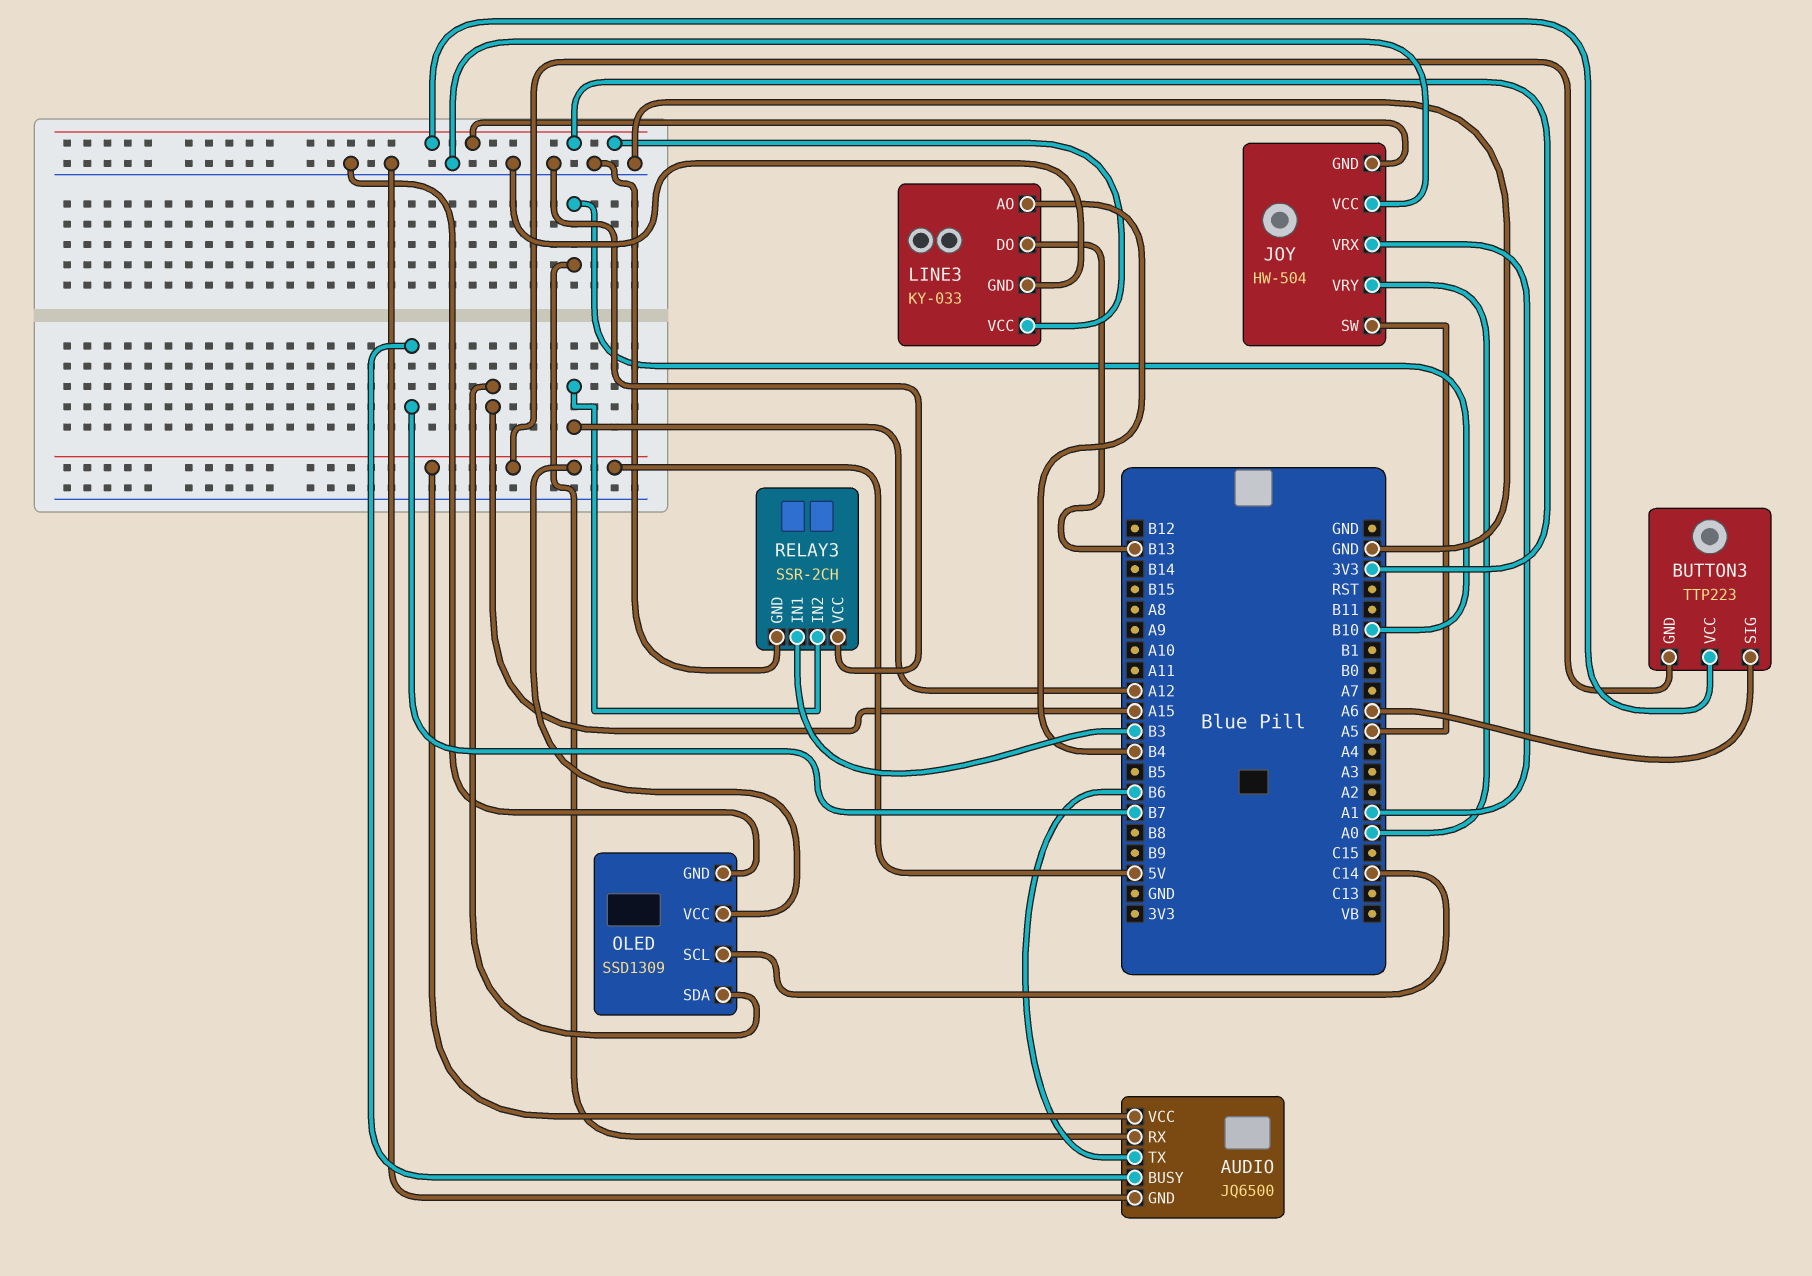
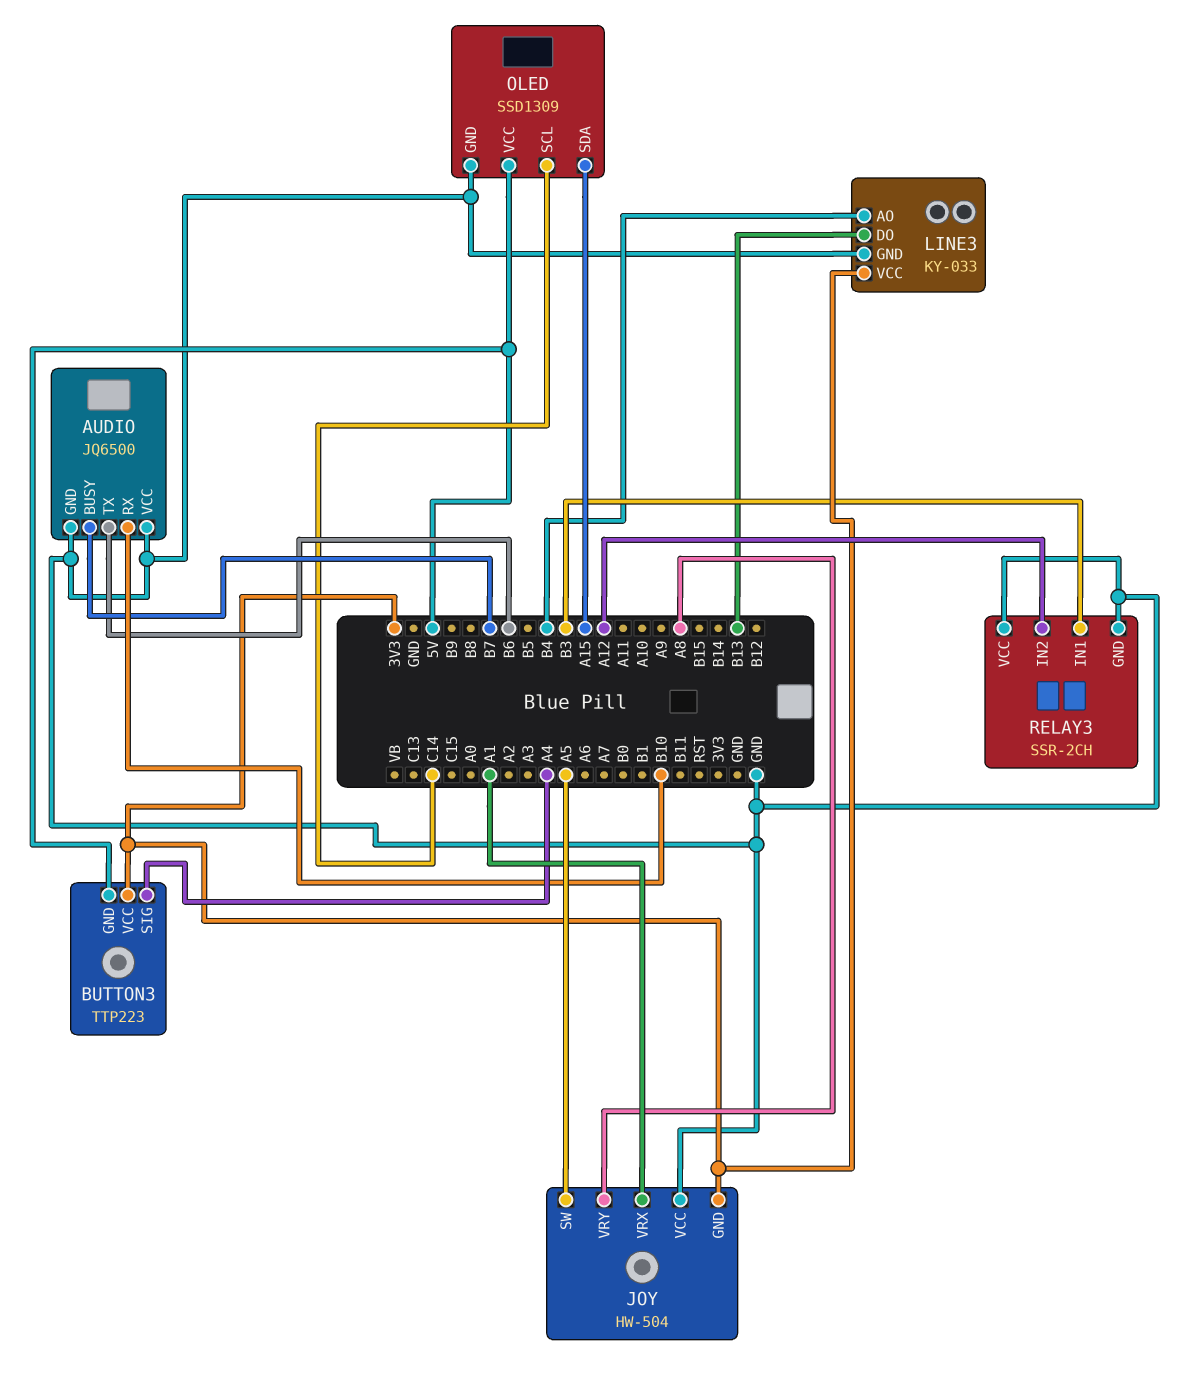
AUDIO pin VCC: 5V -> GND
BUTTON3 pin SIG: A6 -> A4
JOY pin VRY: A0 -> A8

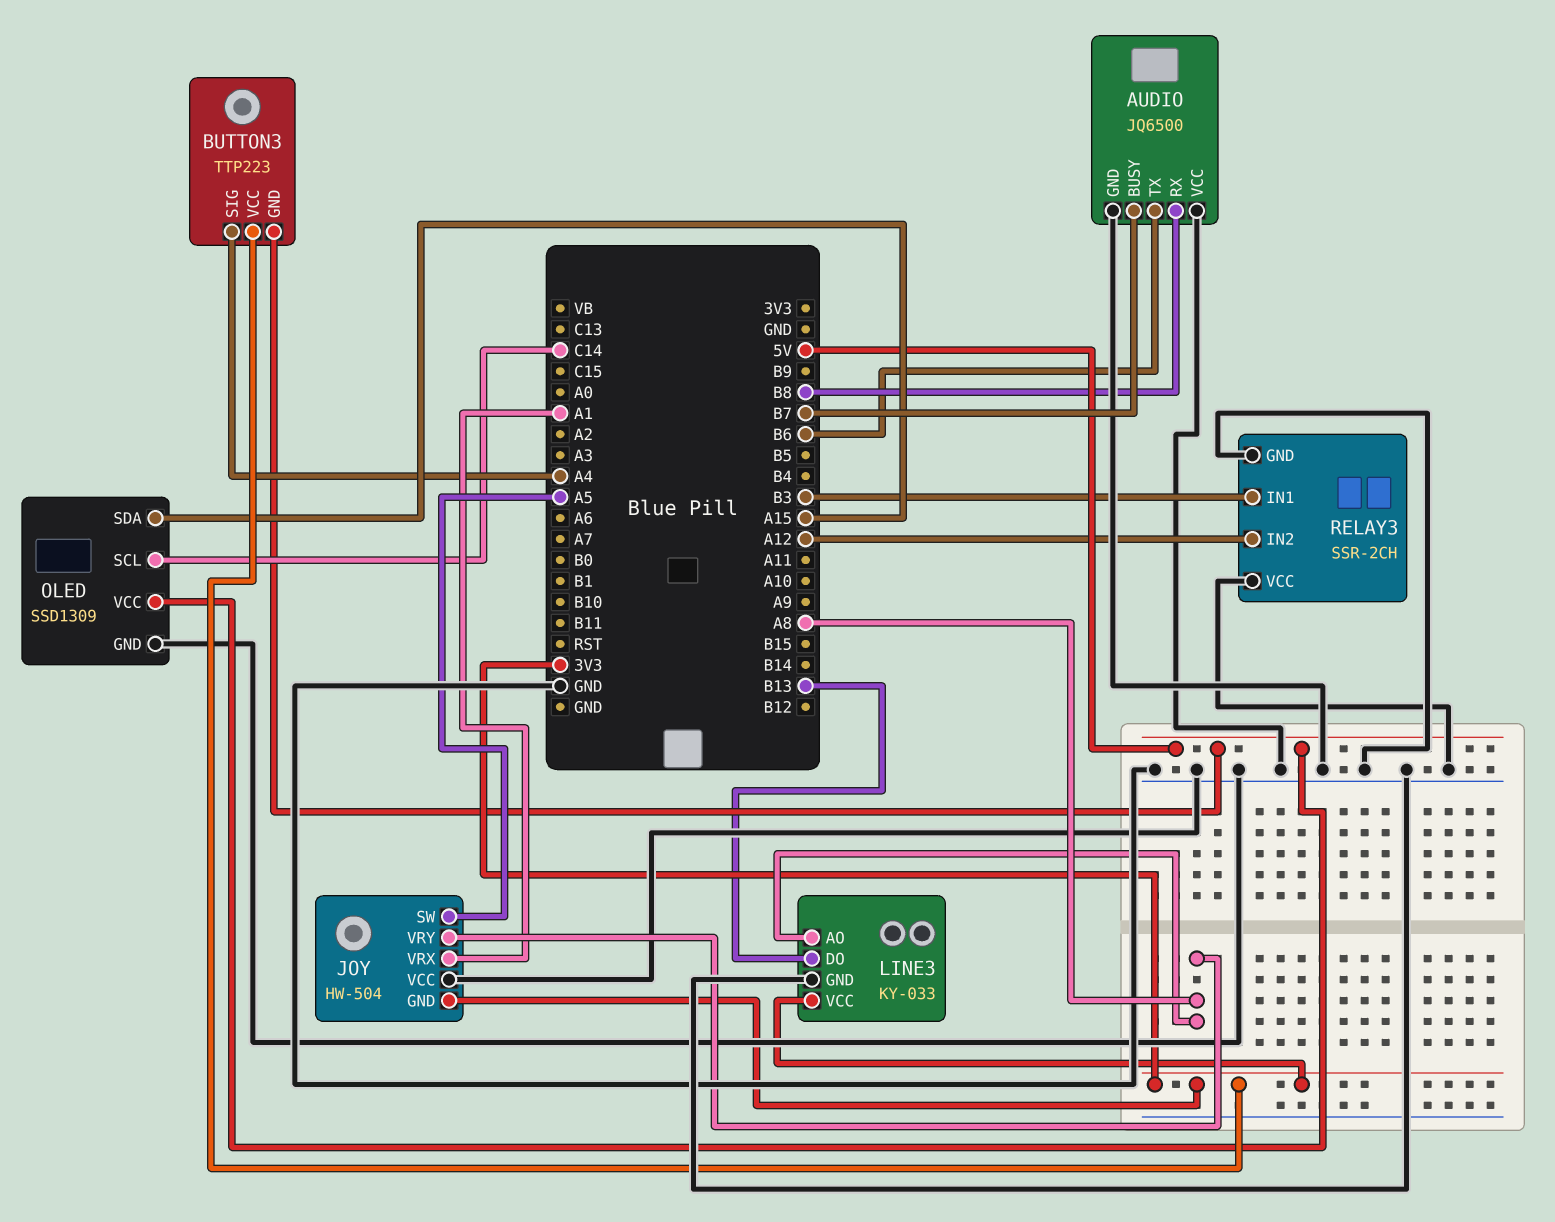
AUDIO pin RX: B10 -> B8
LINE3 pin AO: B4 -> A8

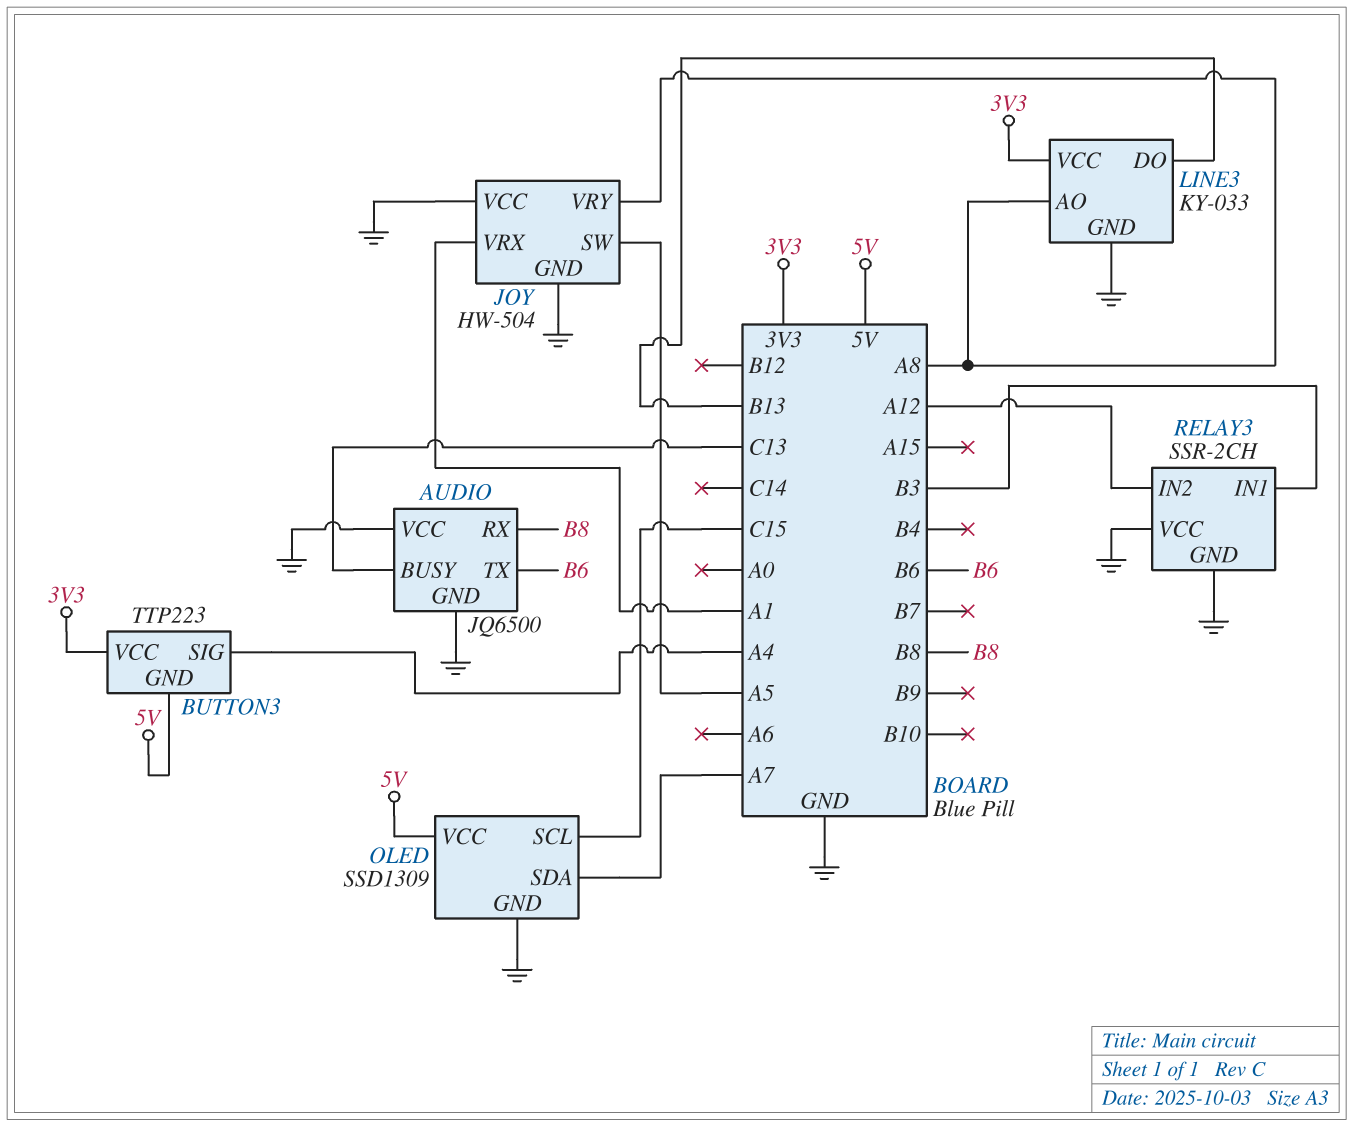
AUDIO pin BUSY: B7 -> C13
JOY pin GND: 3V3 -> GND
OLED pin SCL: C14 -> C15
OLED pin SDA: A15 -> A7

